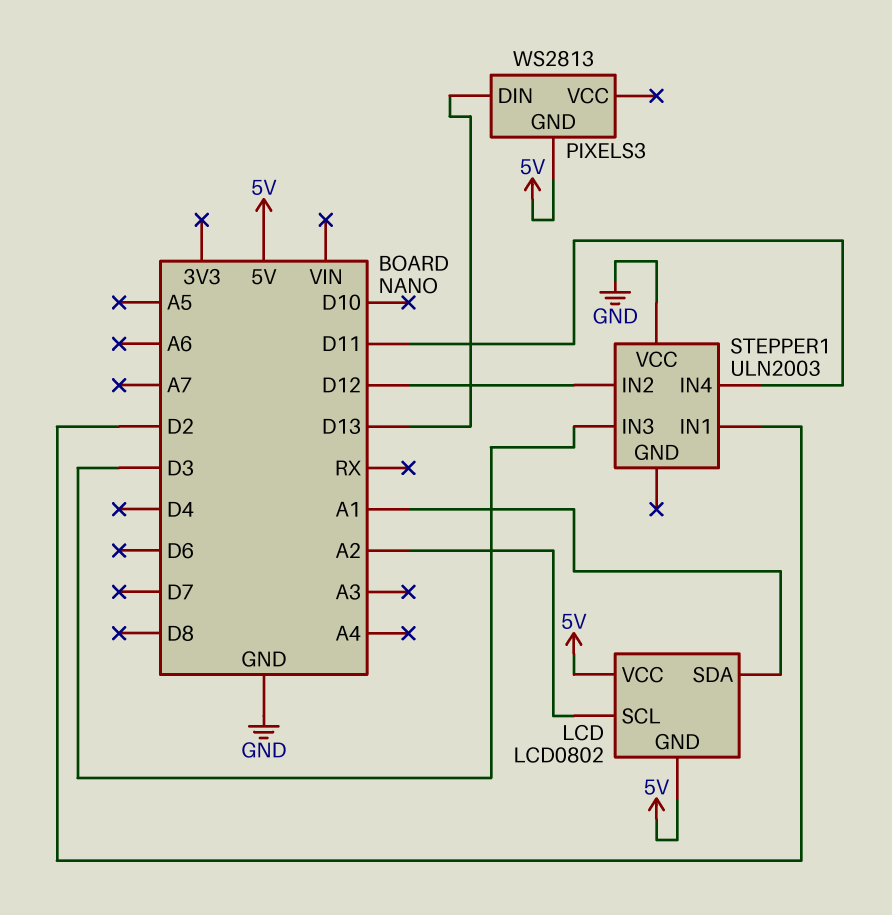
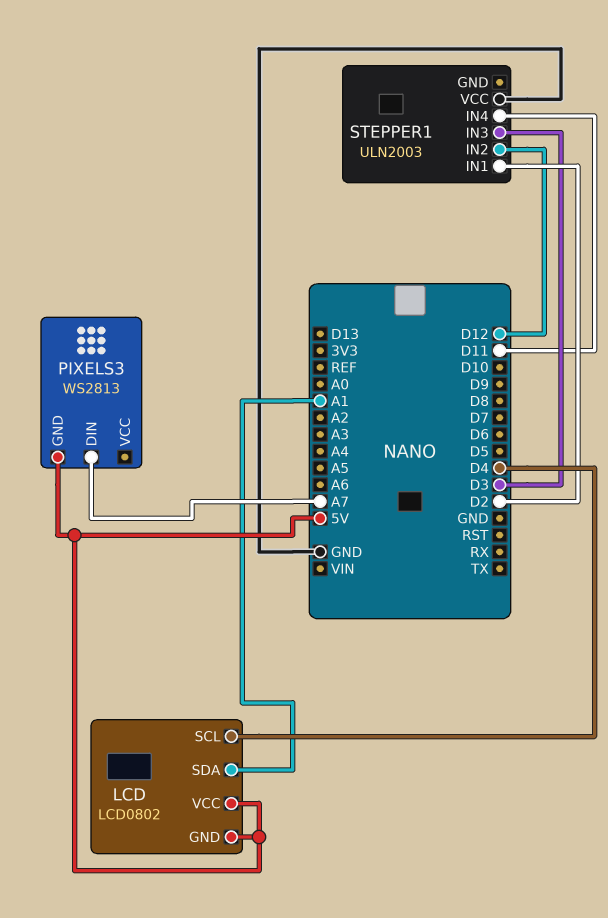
LCD pin SCL: A2 -> D4
PIXELS3 pin DIN: D13 -> A7

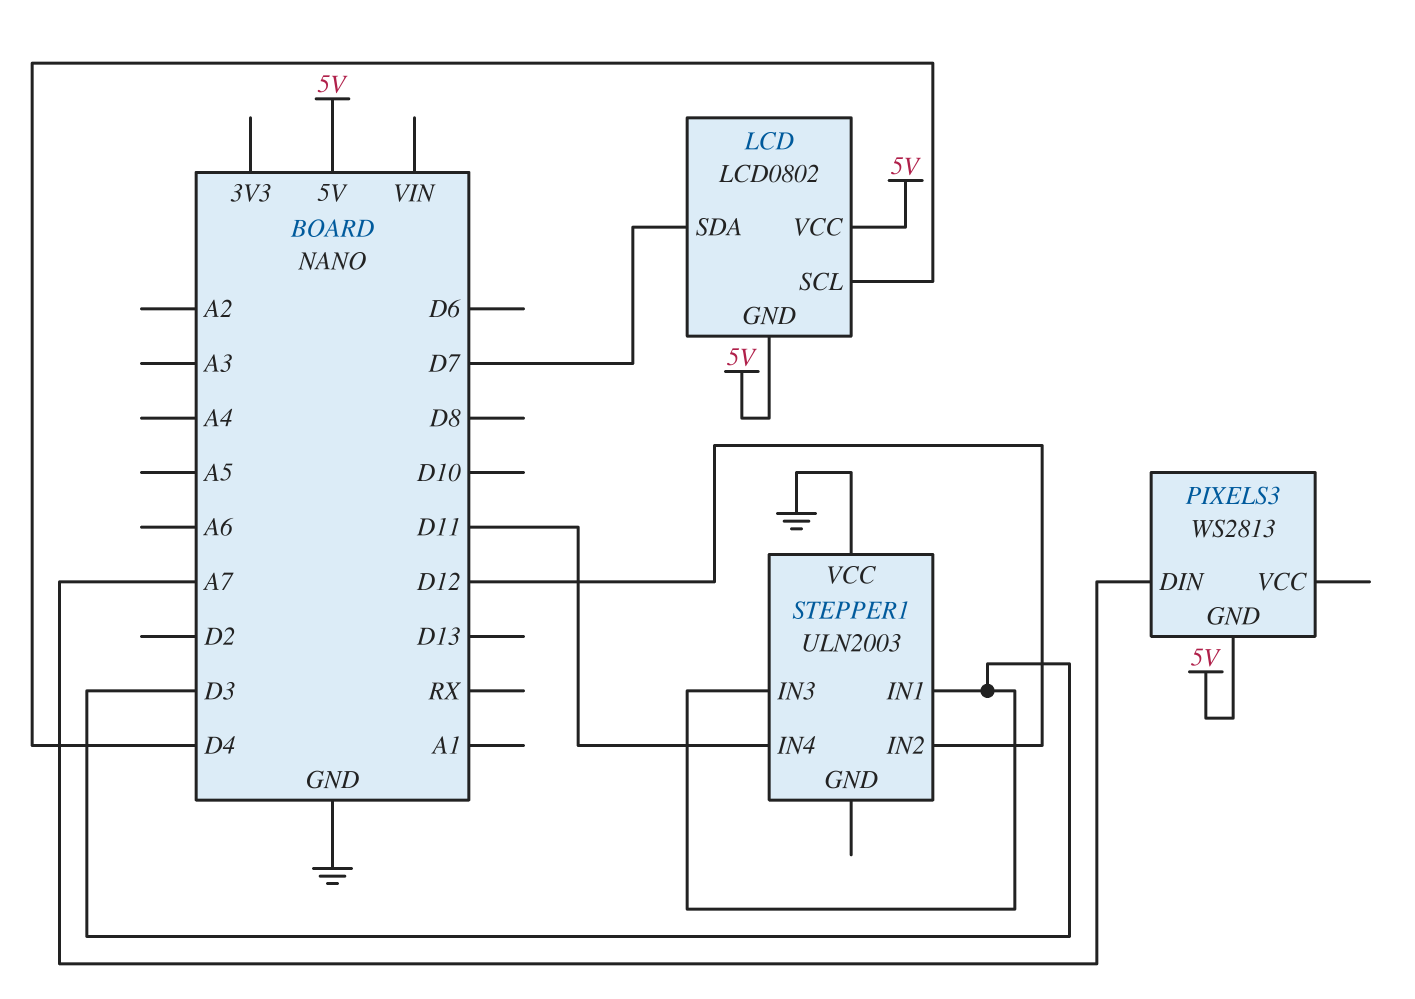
LCD pin SDA: A1 -> D7
STEPPER1 pin IN1: D2 -> D3

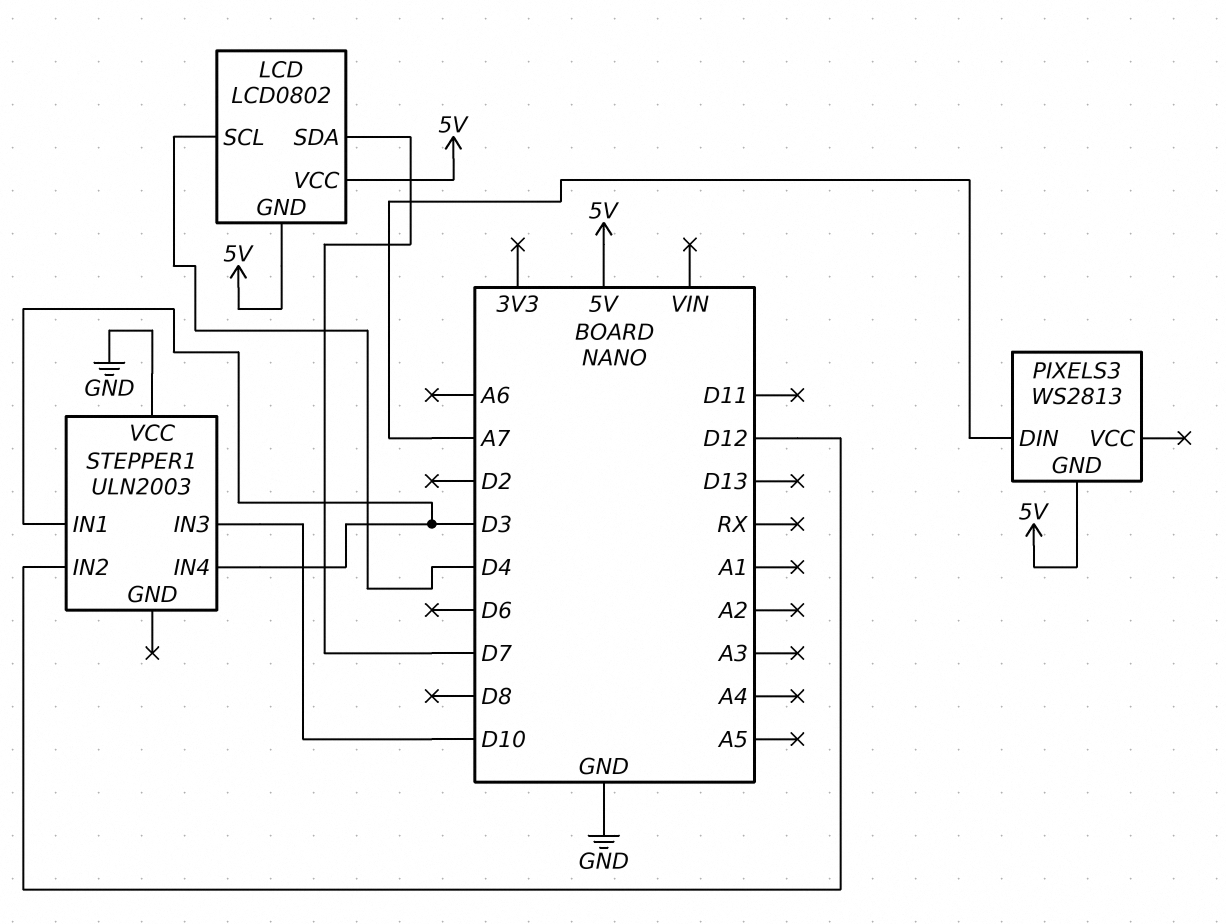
STEPPER1 pin IN3: D3 -> D10
STEPPER1 pin IN4: D11 -> D3

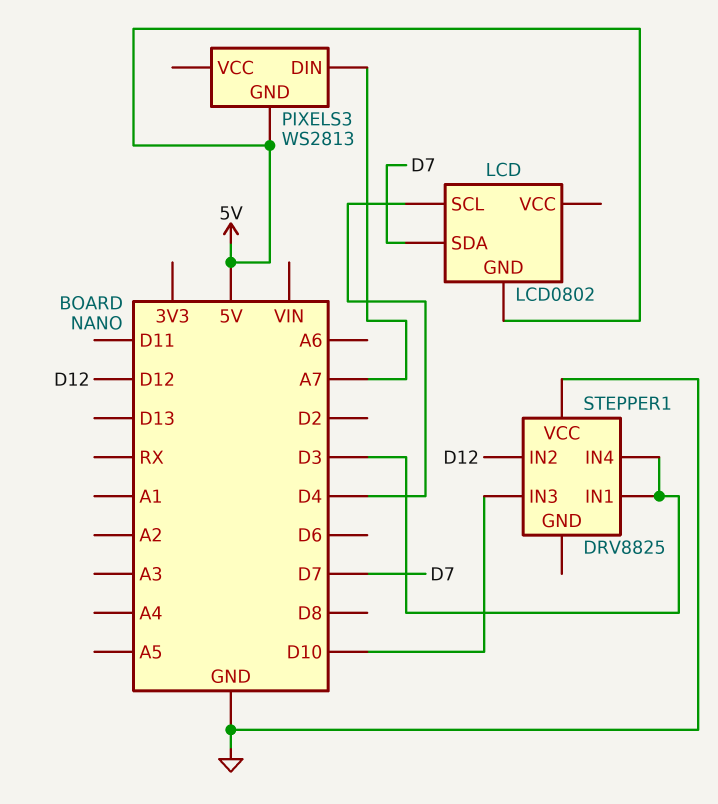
LCD pin VCC: 5V -> none
STEPPER1: ULN2003 -> DRV8825

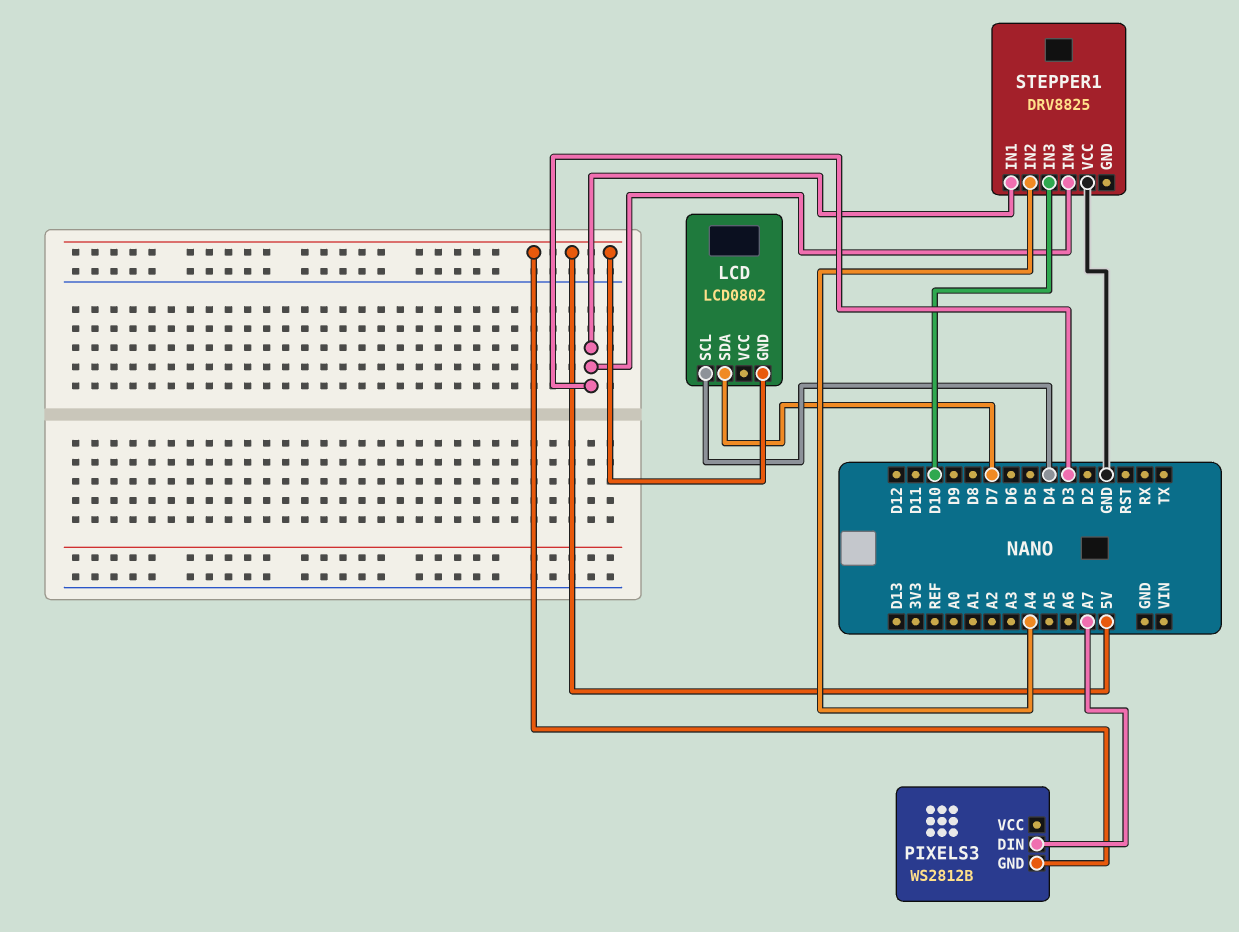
PIXELS3: WS2813 -> WS2812B
STEPPER1 pin IN2: D12 -> A4

